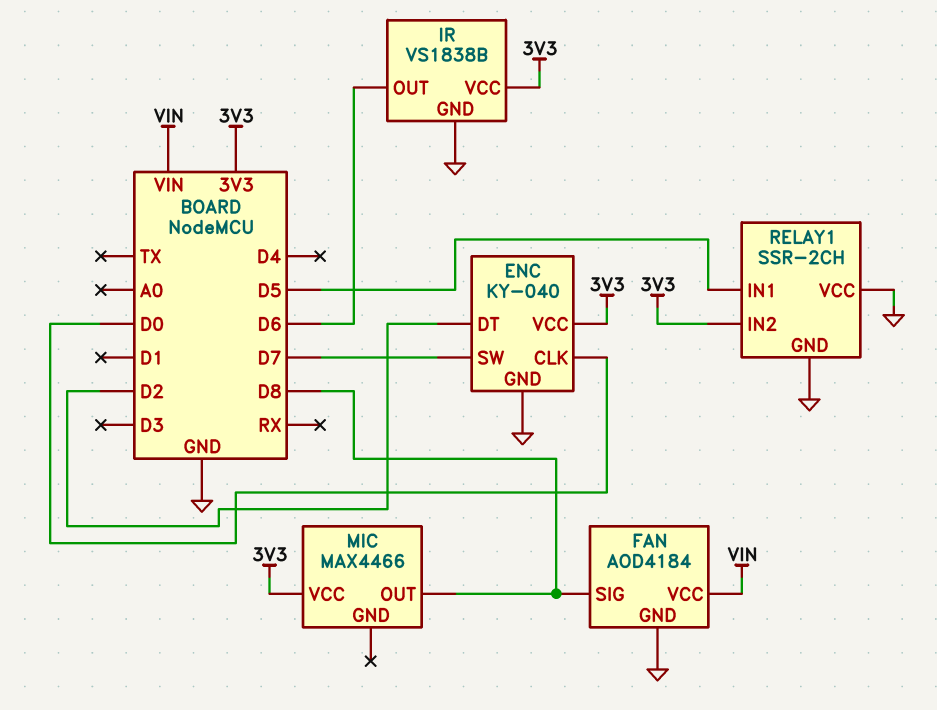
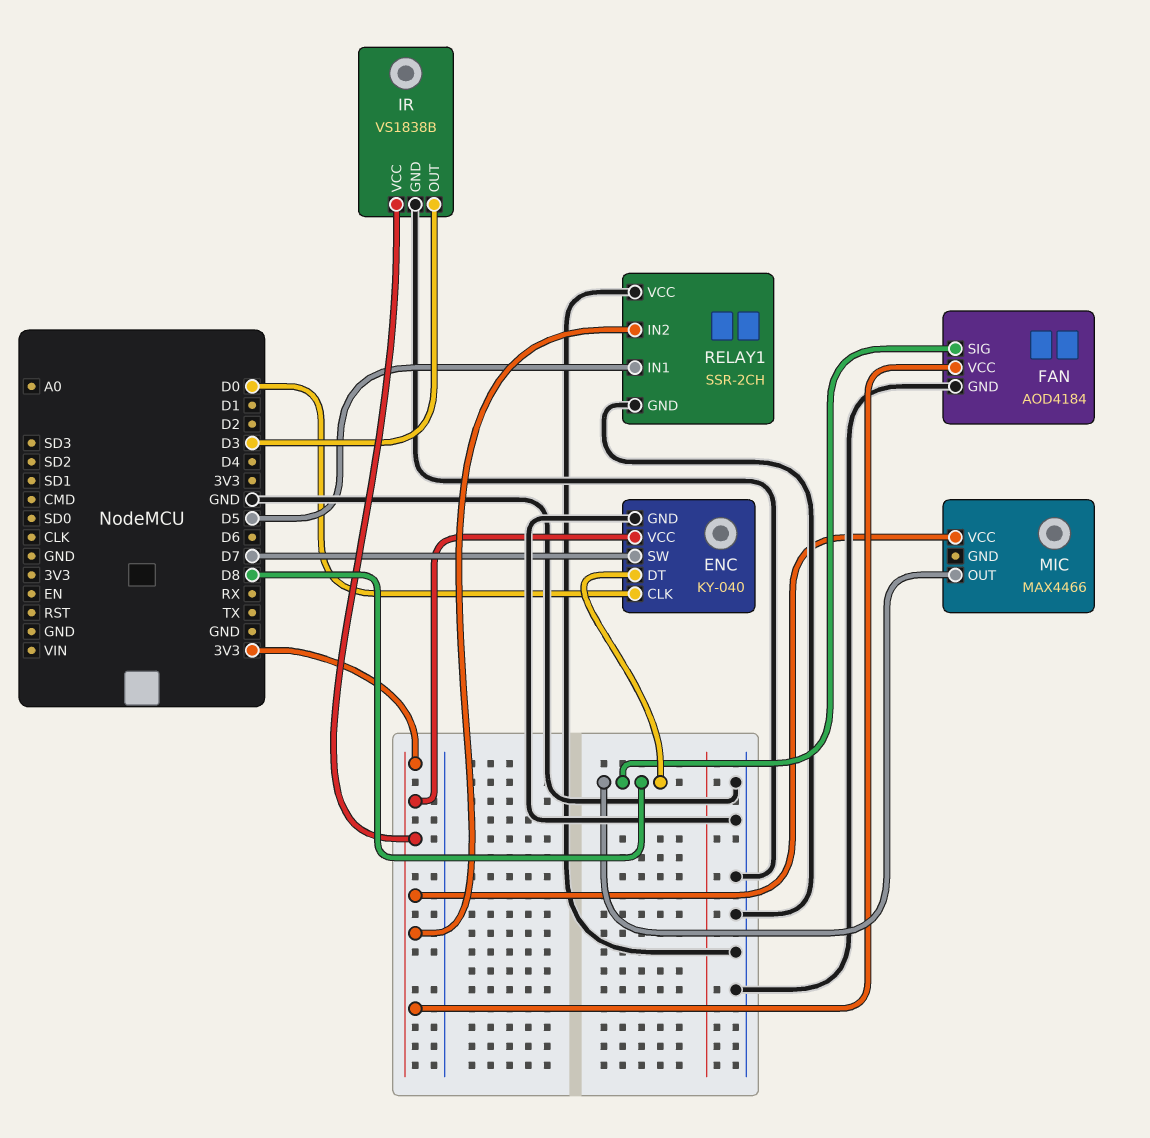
ENC pin DT: D2 -> D8
FAN pin VCC: VIN -> 3V3
IR pin OUT: D6 -> D3

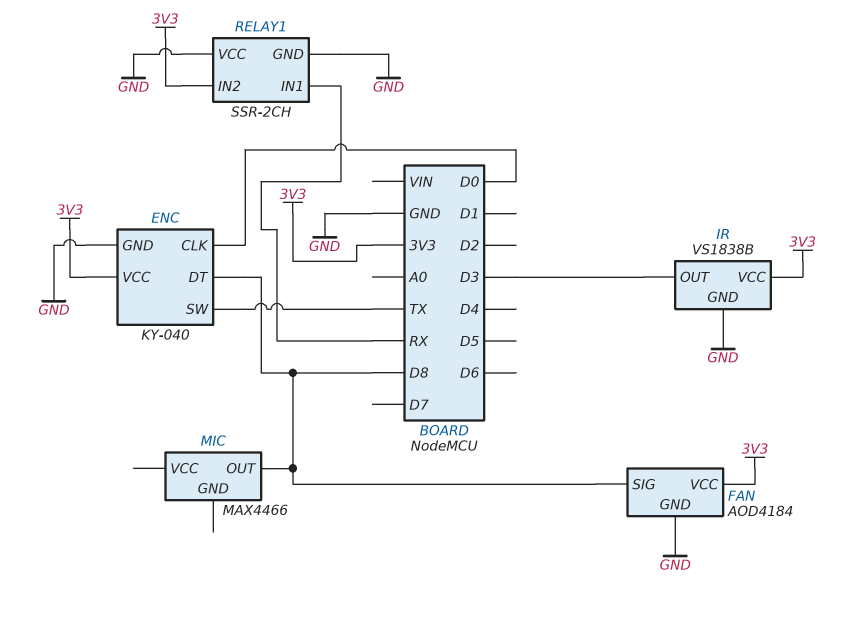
ENC pin SW: D7 -> TX
MIC pin VCC: 3V3 -> none
RELAY1 pin IN1: D5 -> RX

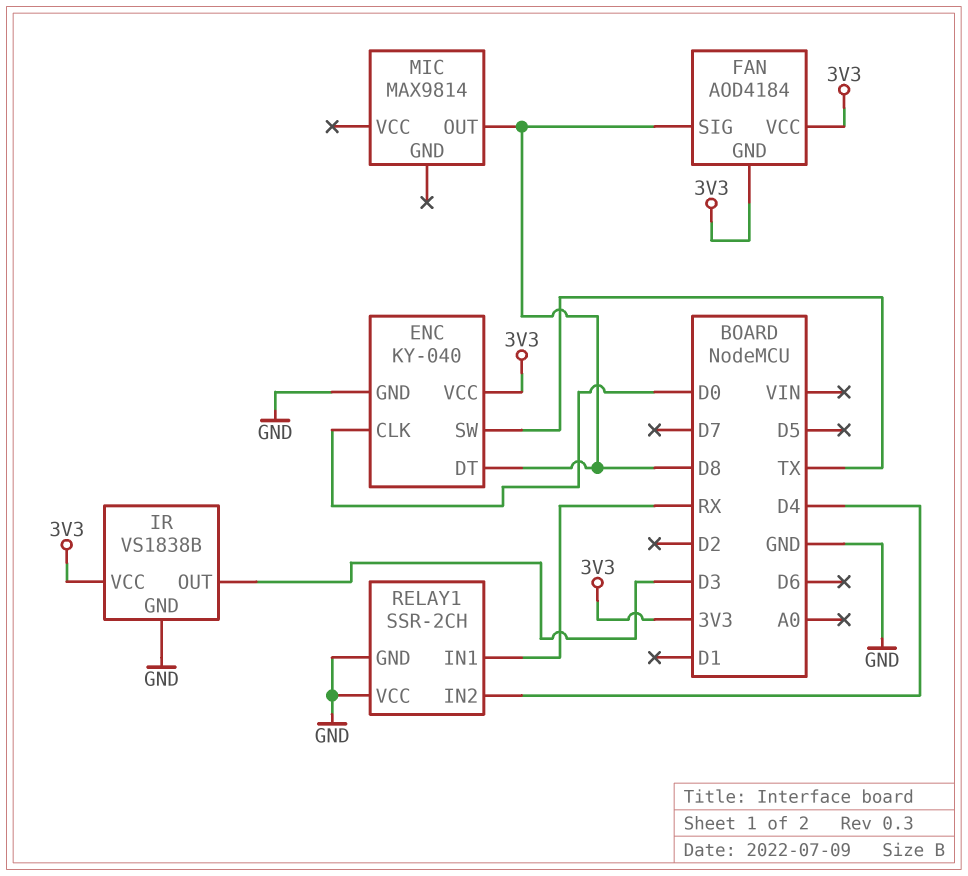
FAN pin GND: GND -> 3V3
MIC: MAX4466 -> MAX9814
RELAY1 pin IN2: 3V3 -> D4

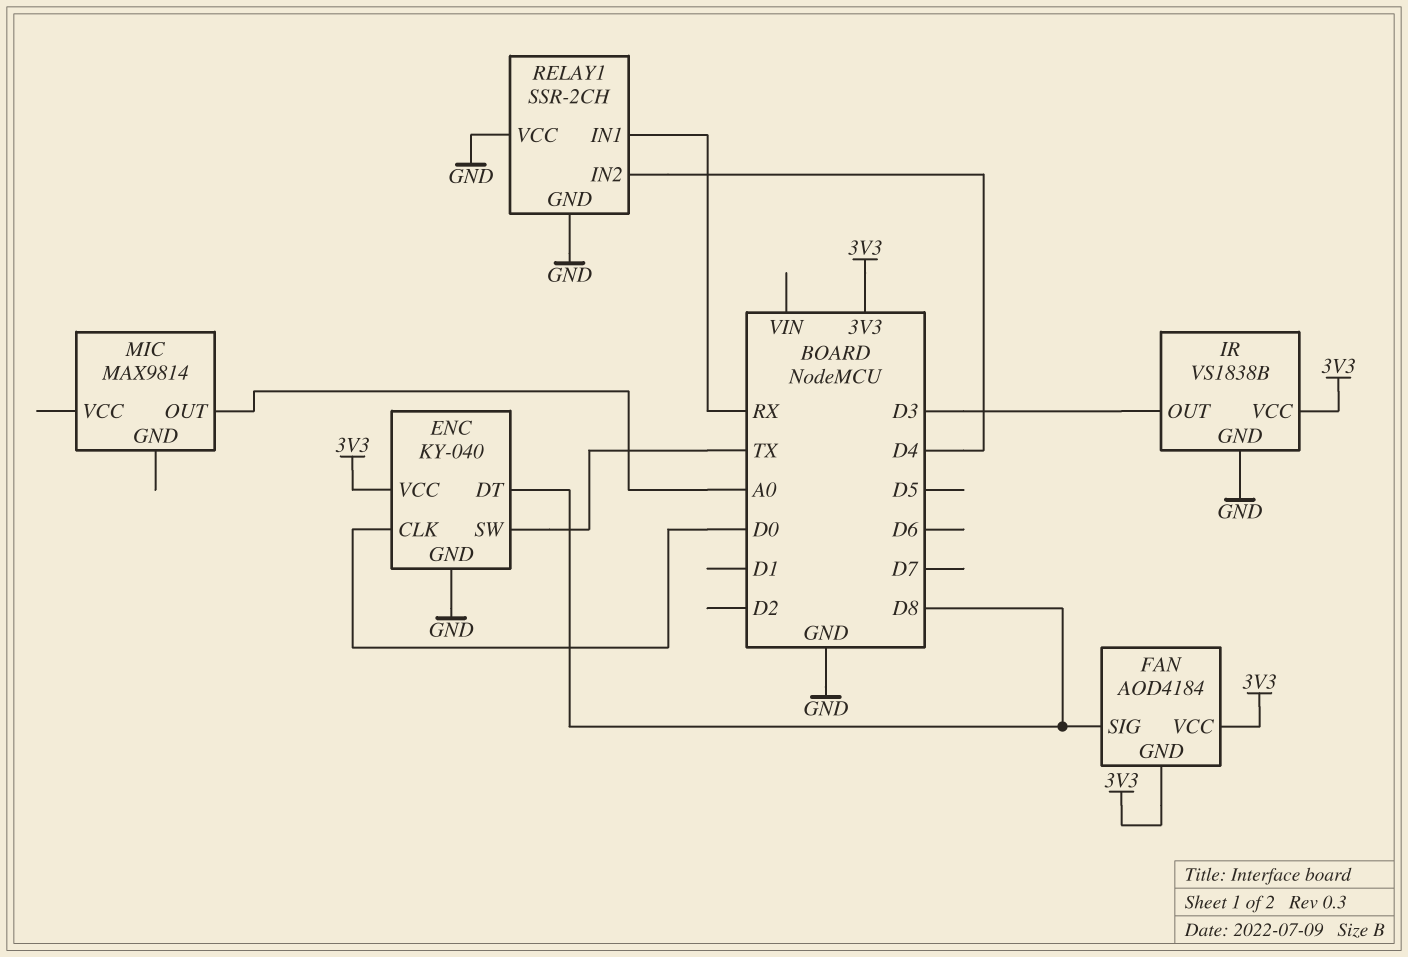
MIC pin OUT: D8 -> A0

